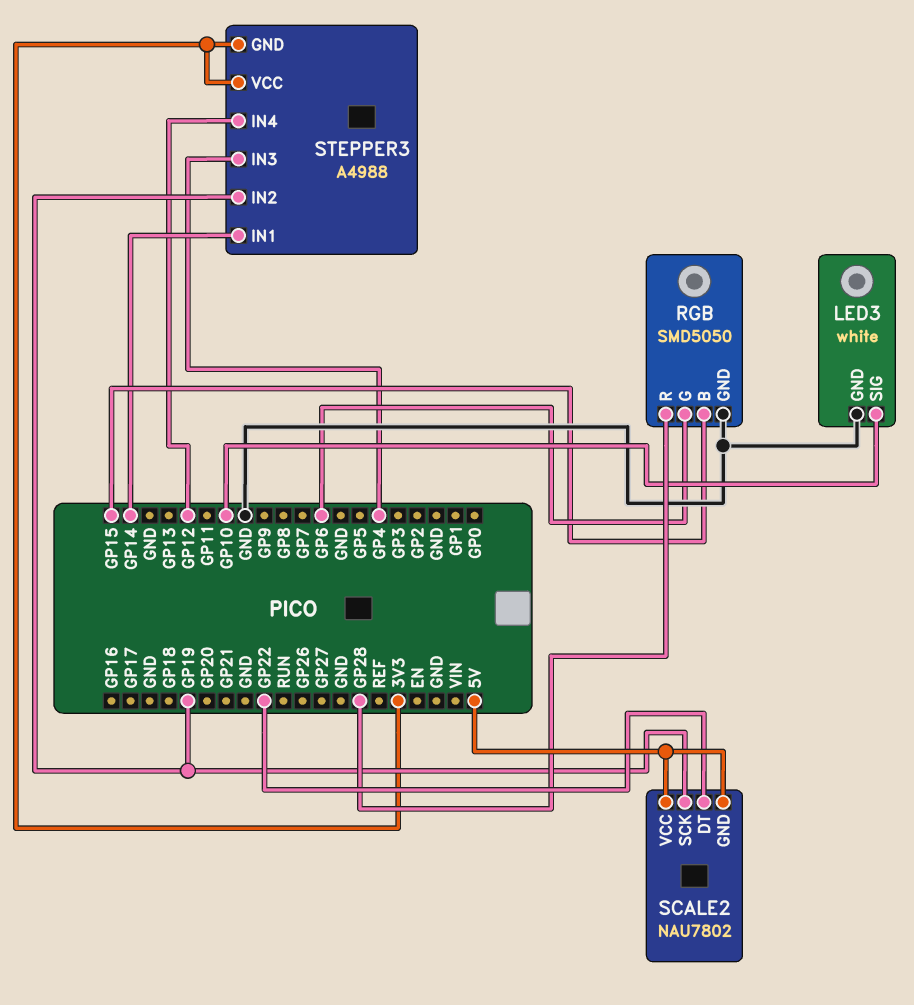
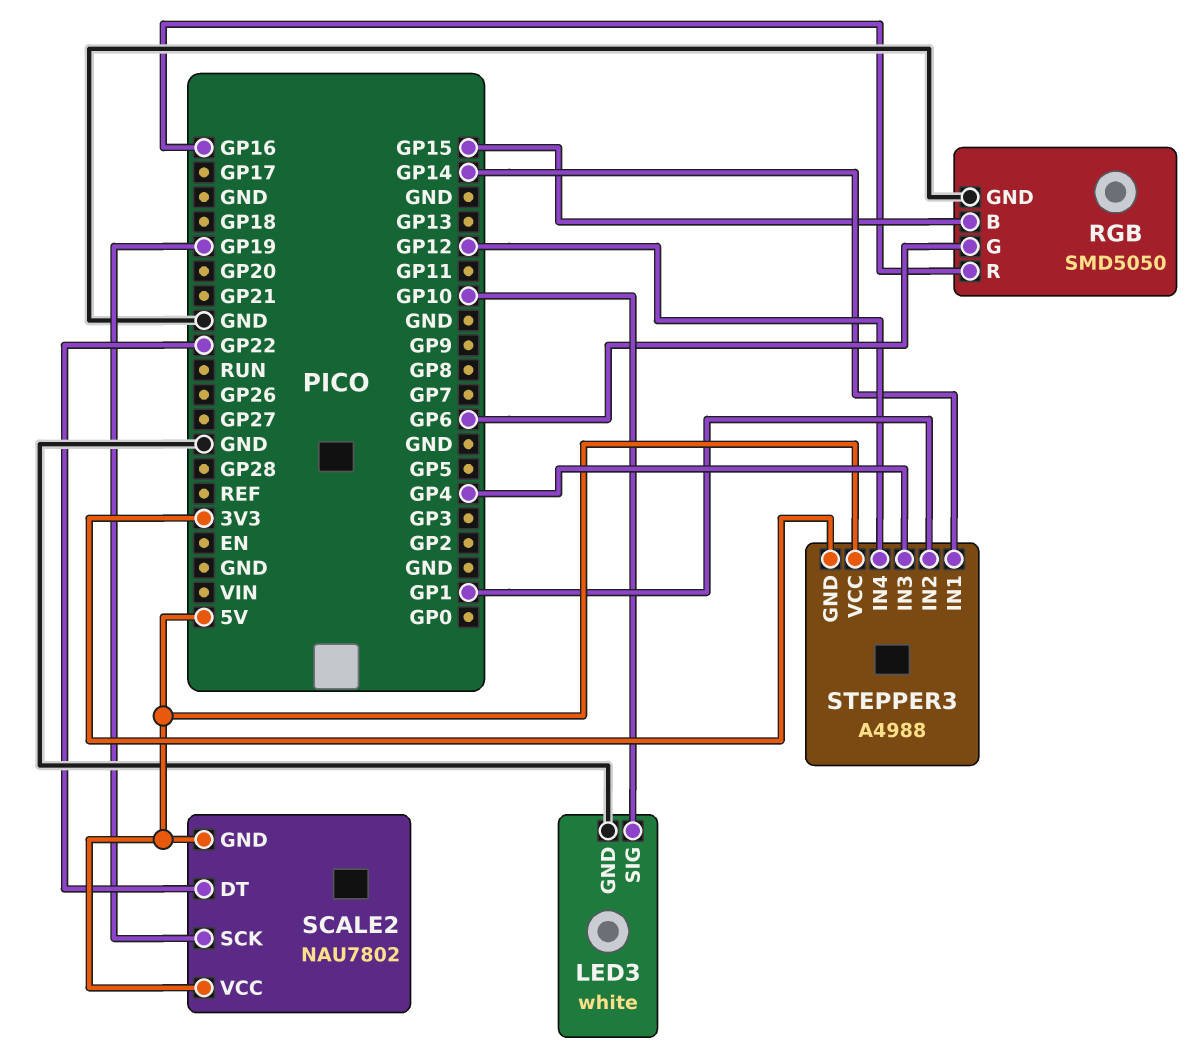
RGB pin R: GP28 -> GP16
STEPPER3 pin IN2: GP19 -> GP1
STEPPER3 pin VCC: 3V3 -> 5V

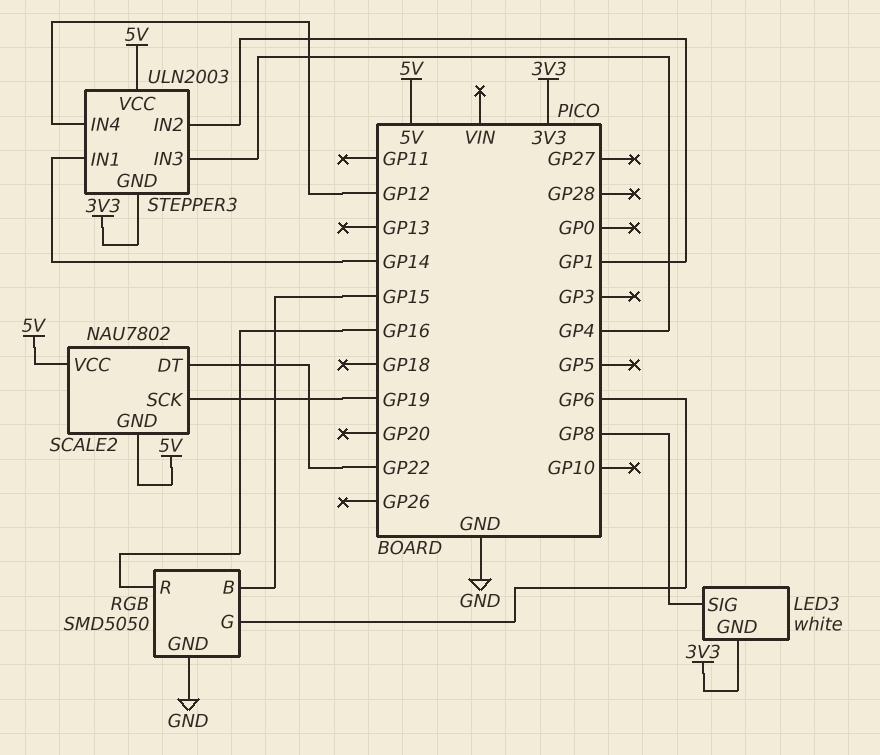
LED3 pin GND: GND -> 3V3
LED3 pin SIG: GP10 -> GP8
STEPPER3: A4988 -> ULN2003

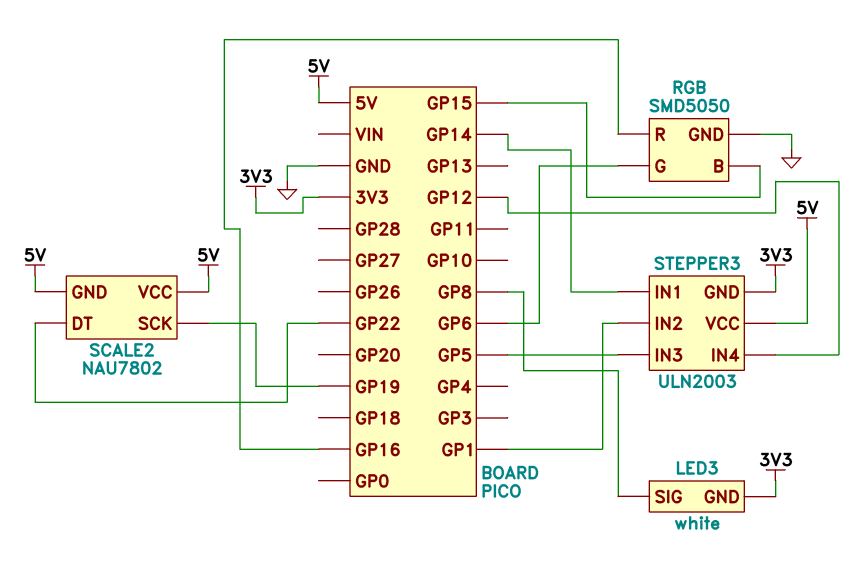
STEPPER3 pin IN3: GP4 -> GP5

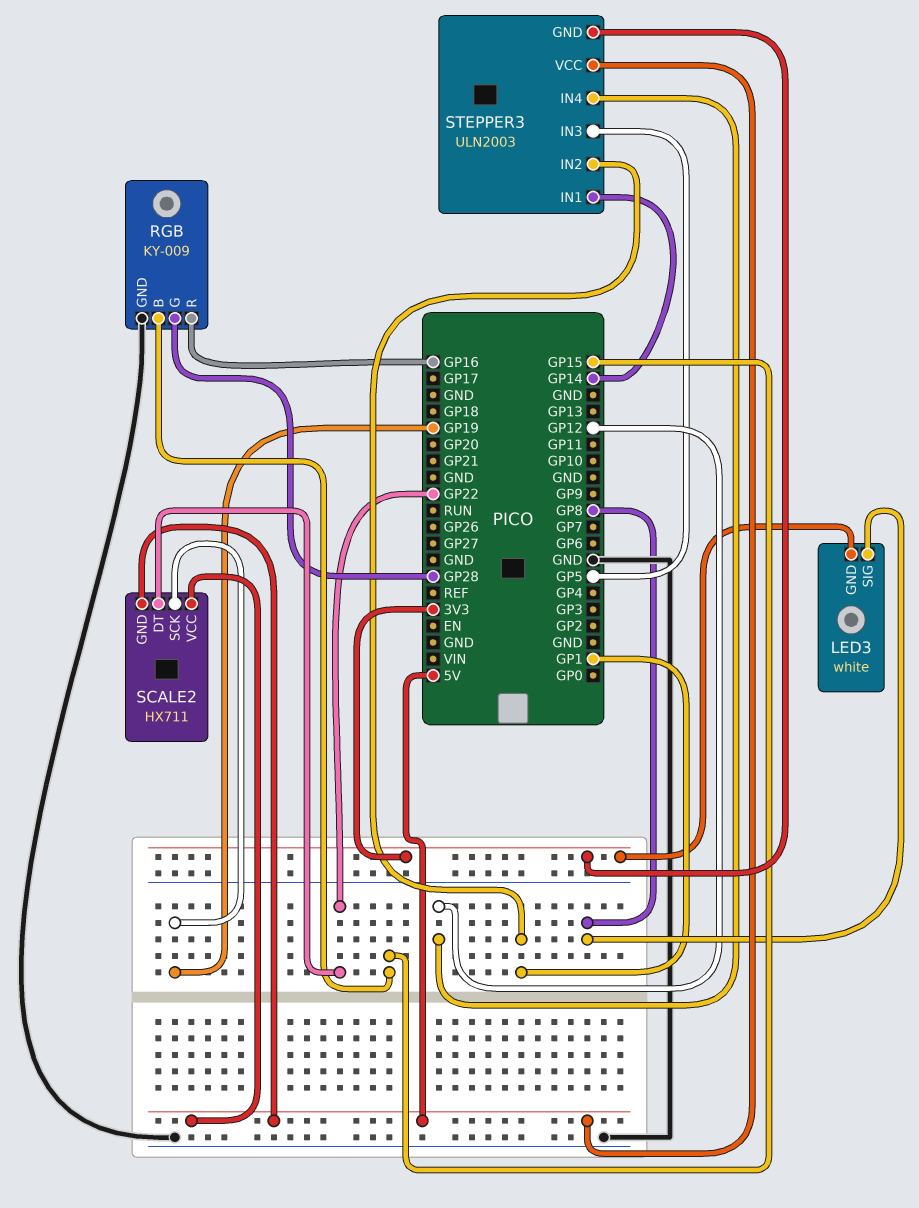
RGB: SMD5050 -> KY-009
RGB pin G: GP6 -> GP28
SCALE2: NAU7802 -> HX711

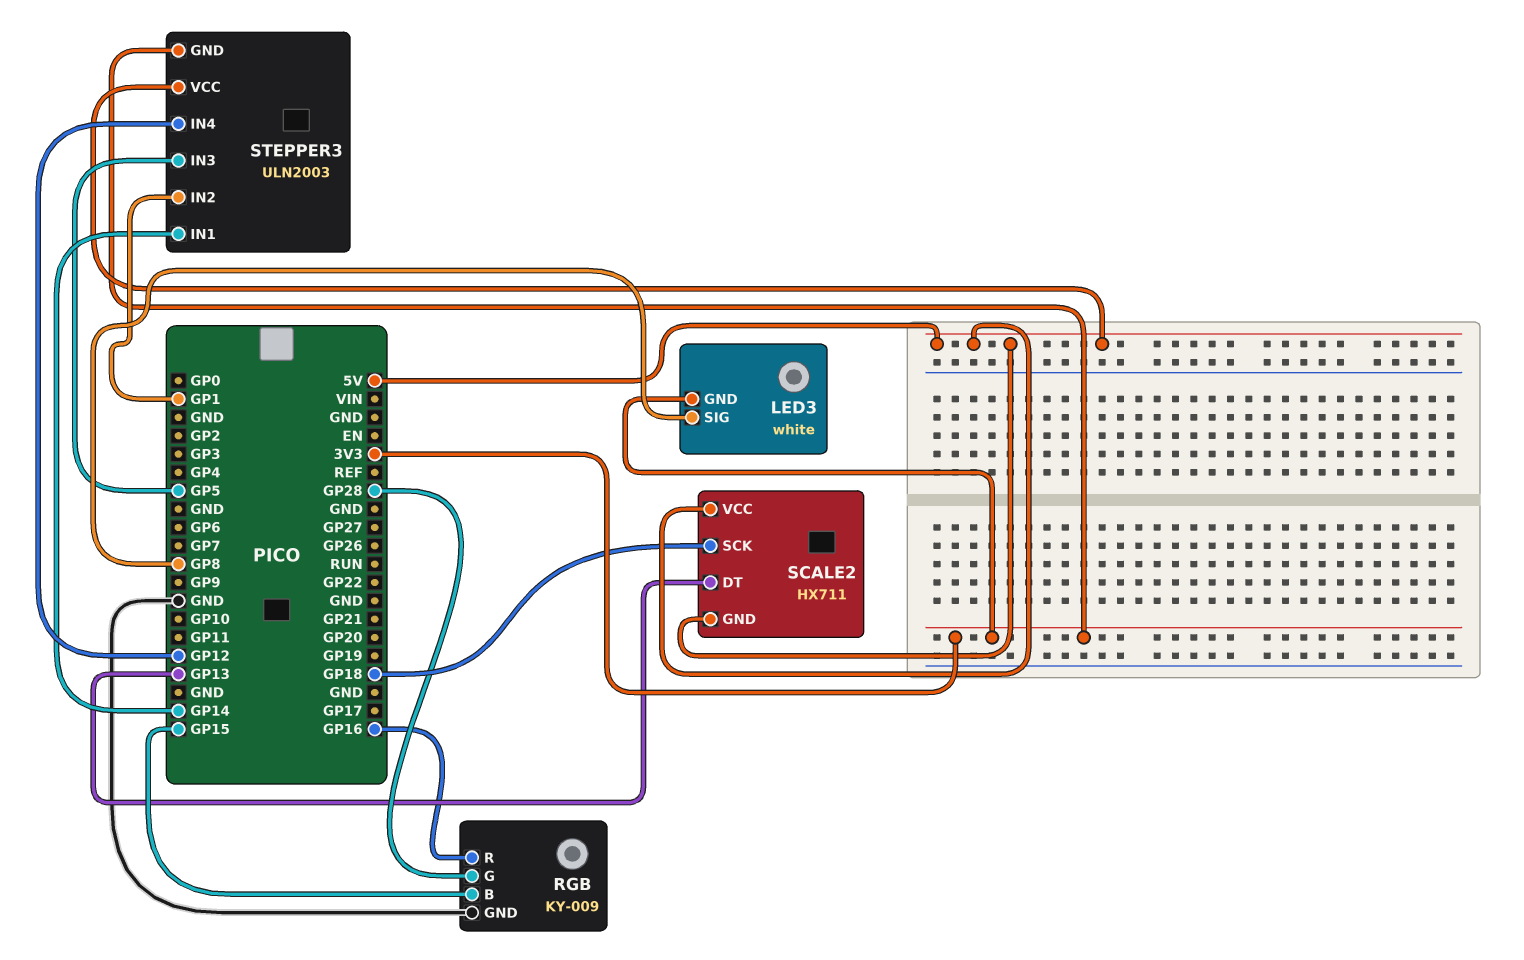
SCALE2 pin DT: GP22 -> GP13
SCALE2 pin SCK: GP19 -> GP18

